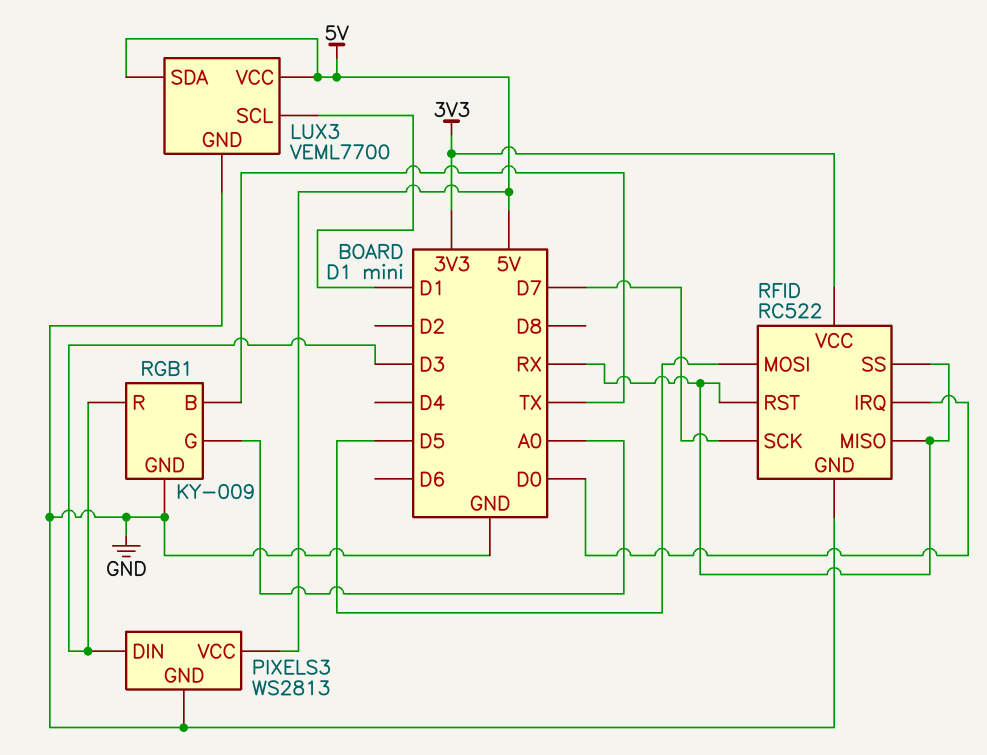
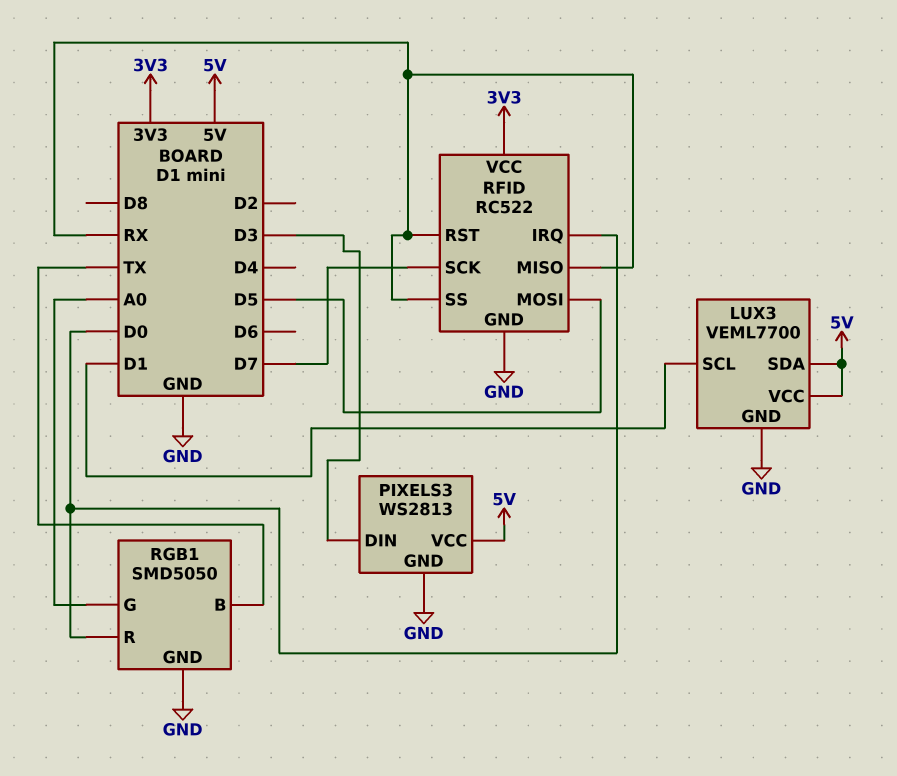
RGB1: KY-009 -> SMD5050
RGB1 pin R: D3 -> D0

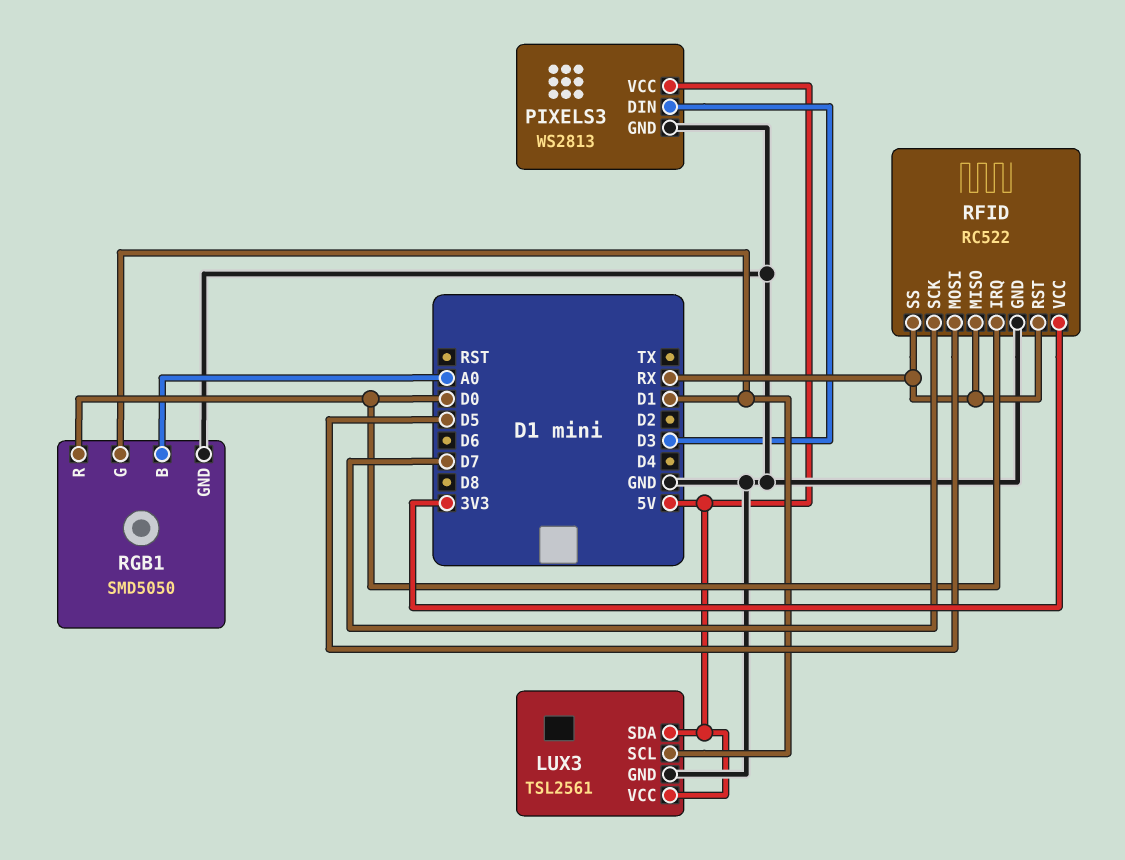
LUX3: VEML7700 -> TSL2561
RGB1 pin B: TX -> A0
RGB1 pin G: A0 -> D1

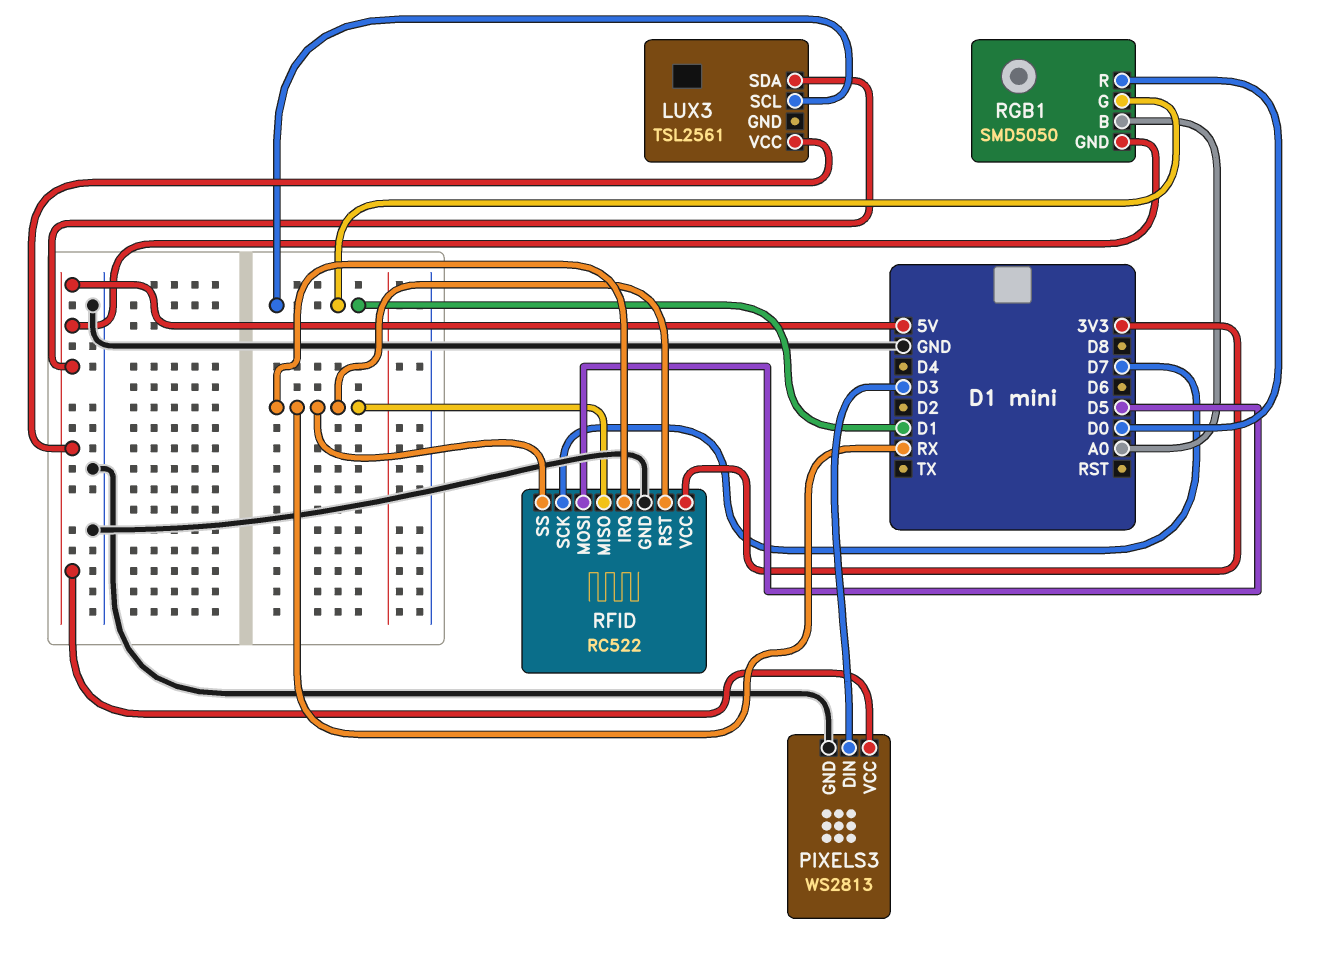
LUX3 pin GND: GND -> none
RFID pin IRQ: D0 -> RX
RGB1 pin GND: GND -> 5V

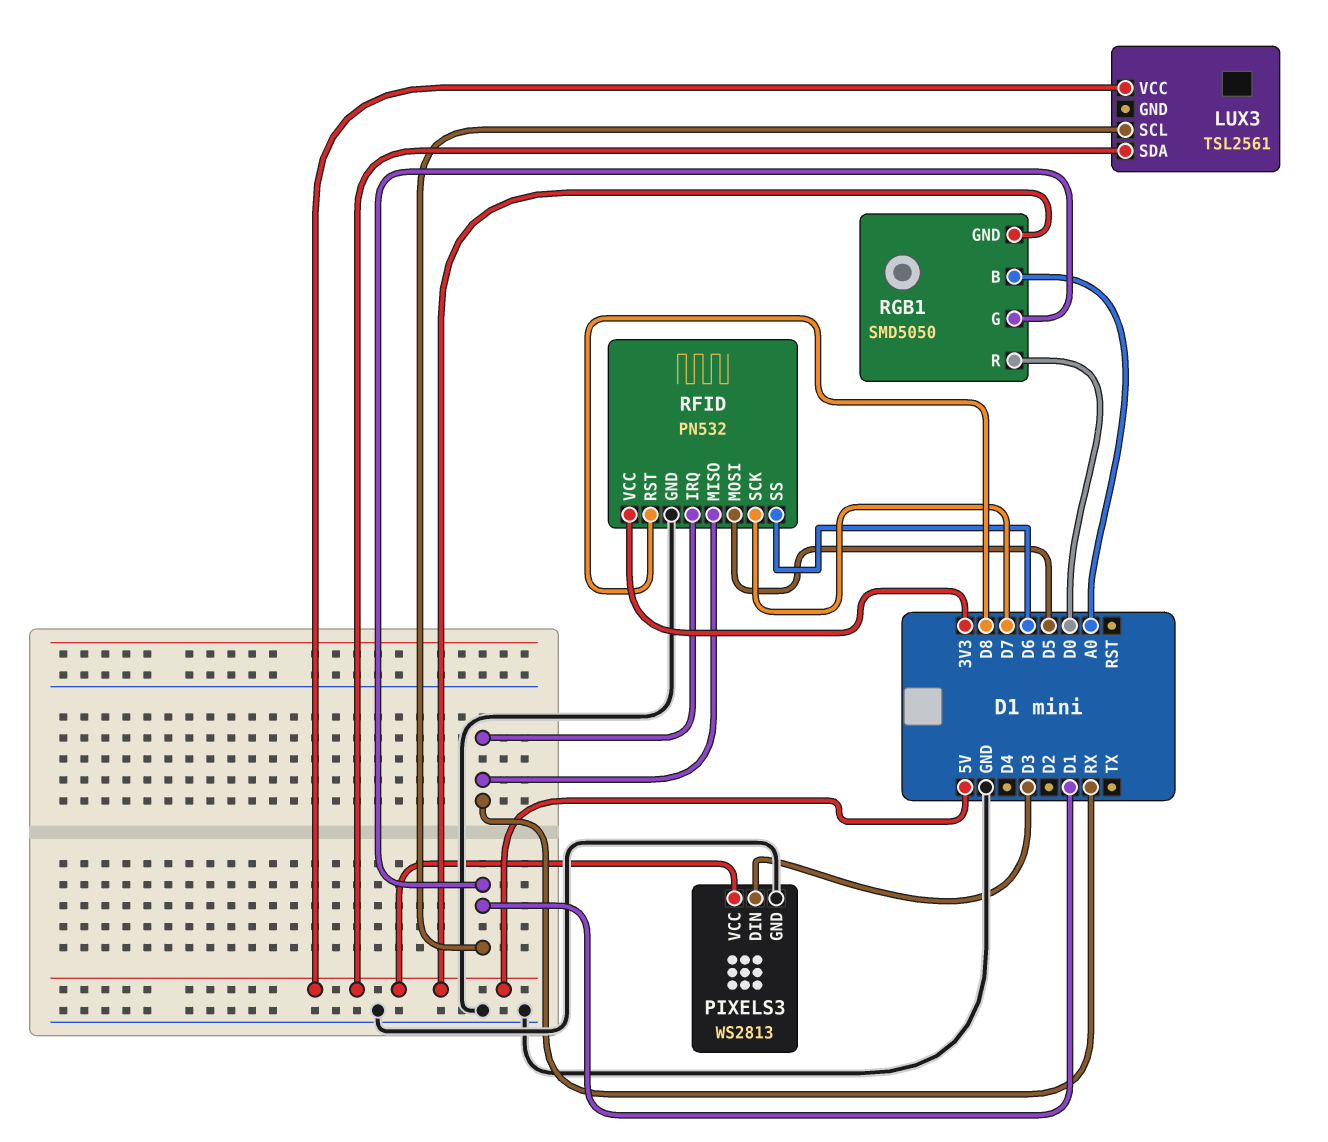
RFID: RC522 -> PN532
RFID pin RST: RX -> D8
RFID pin SS: RX -> D6

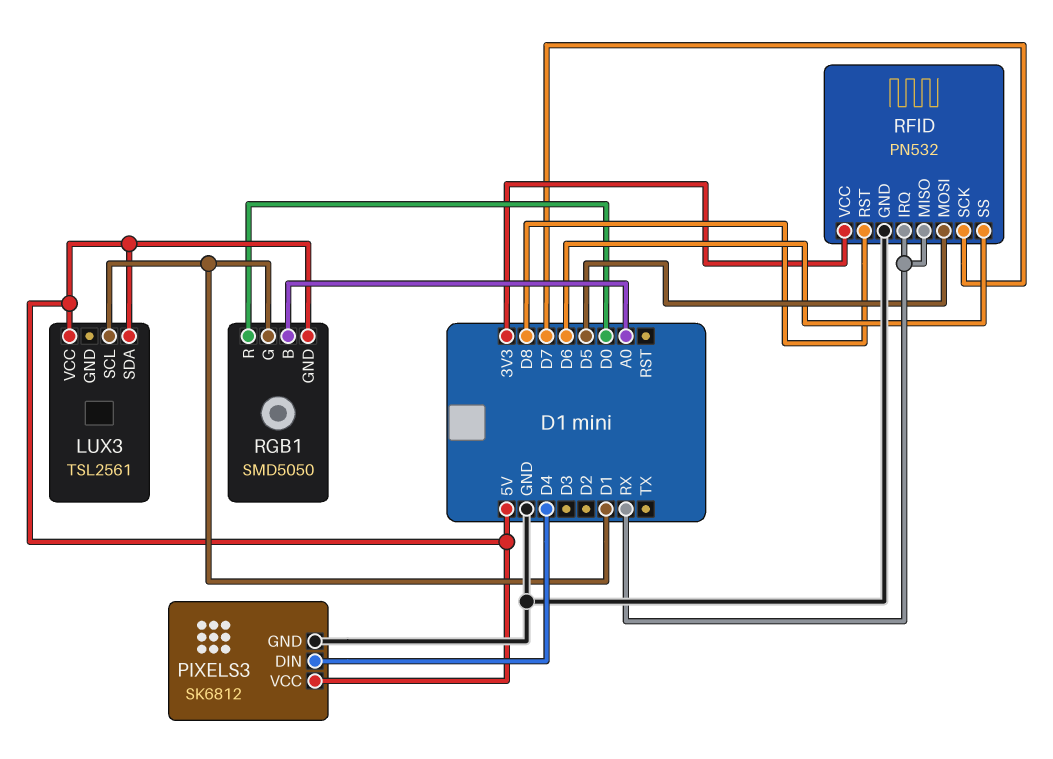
PIXELS3: WS2813 -> SK6812
PIXELS3 pin DIN: D3 -> D4

